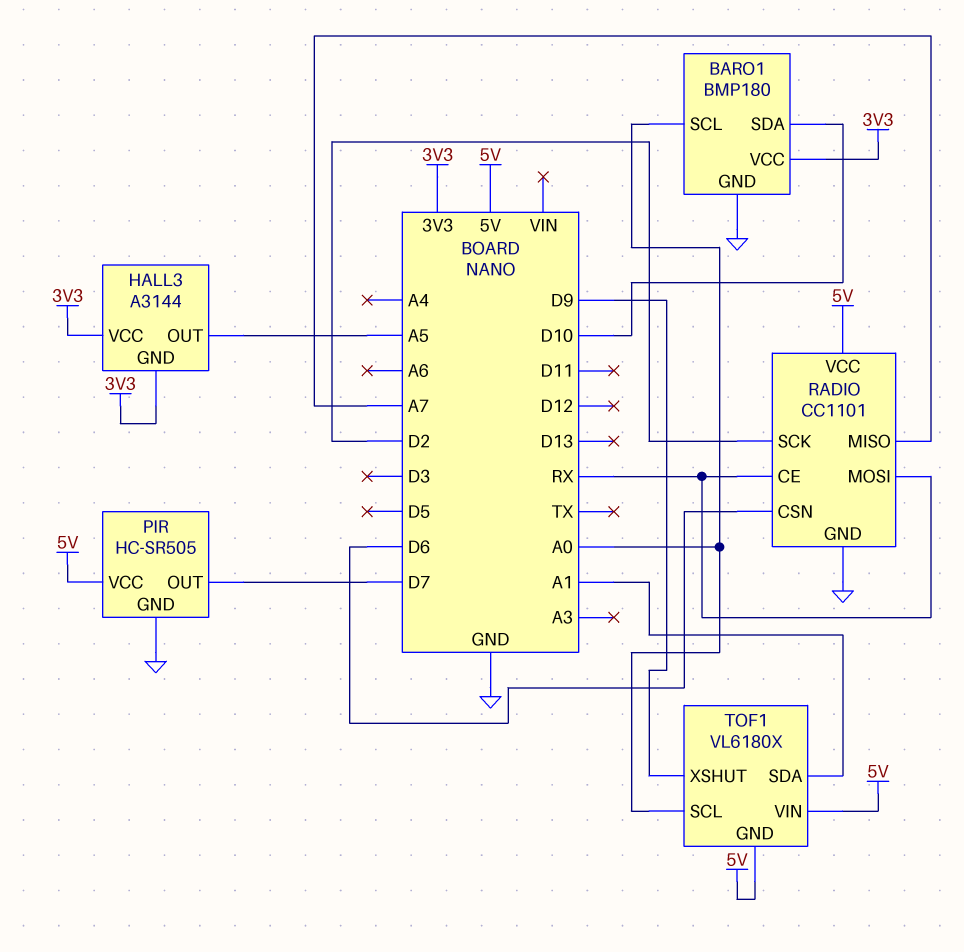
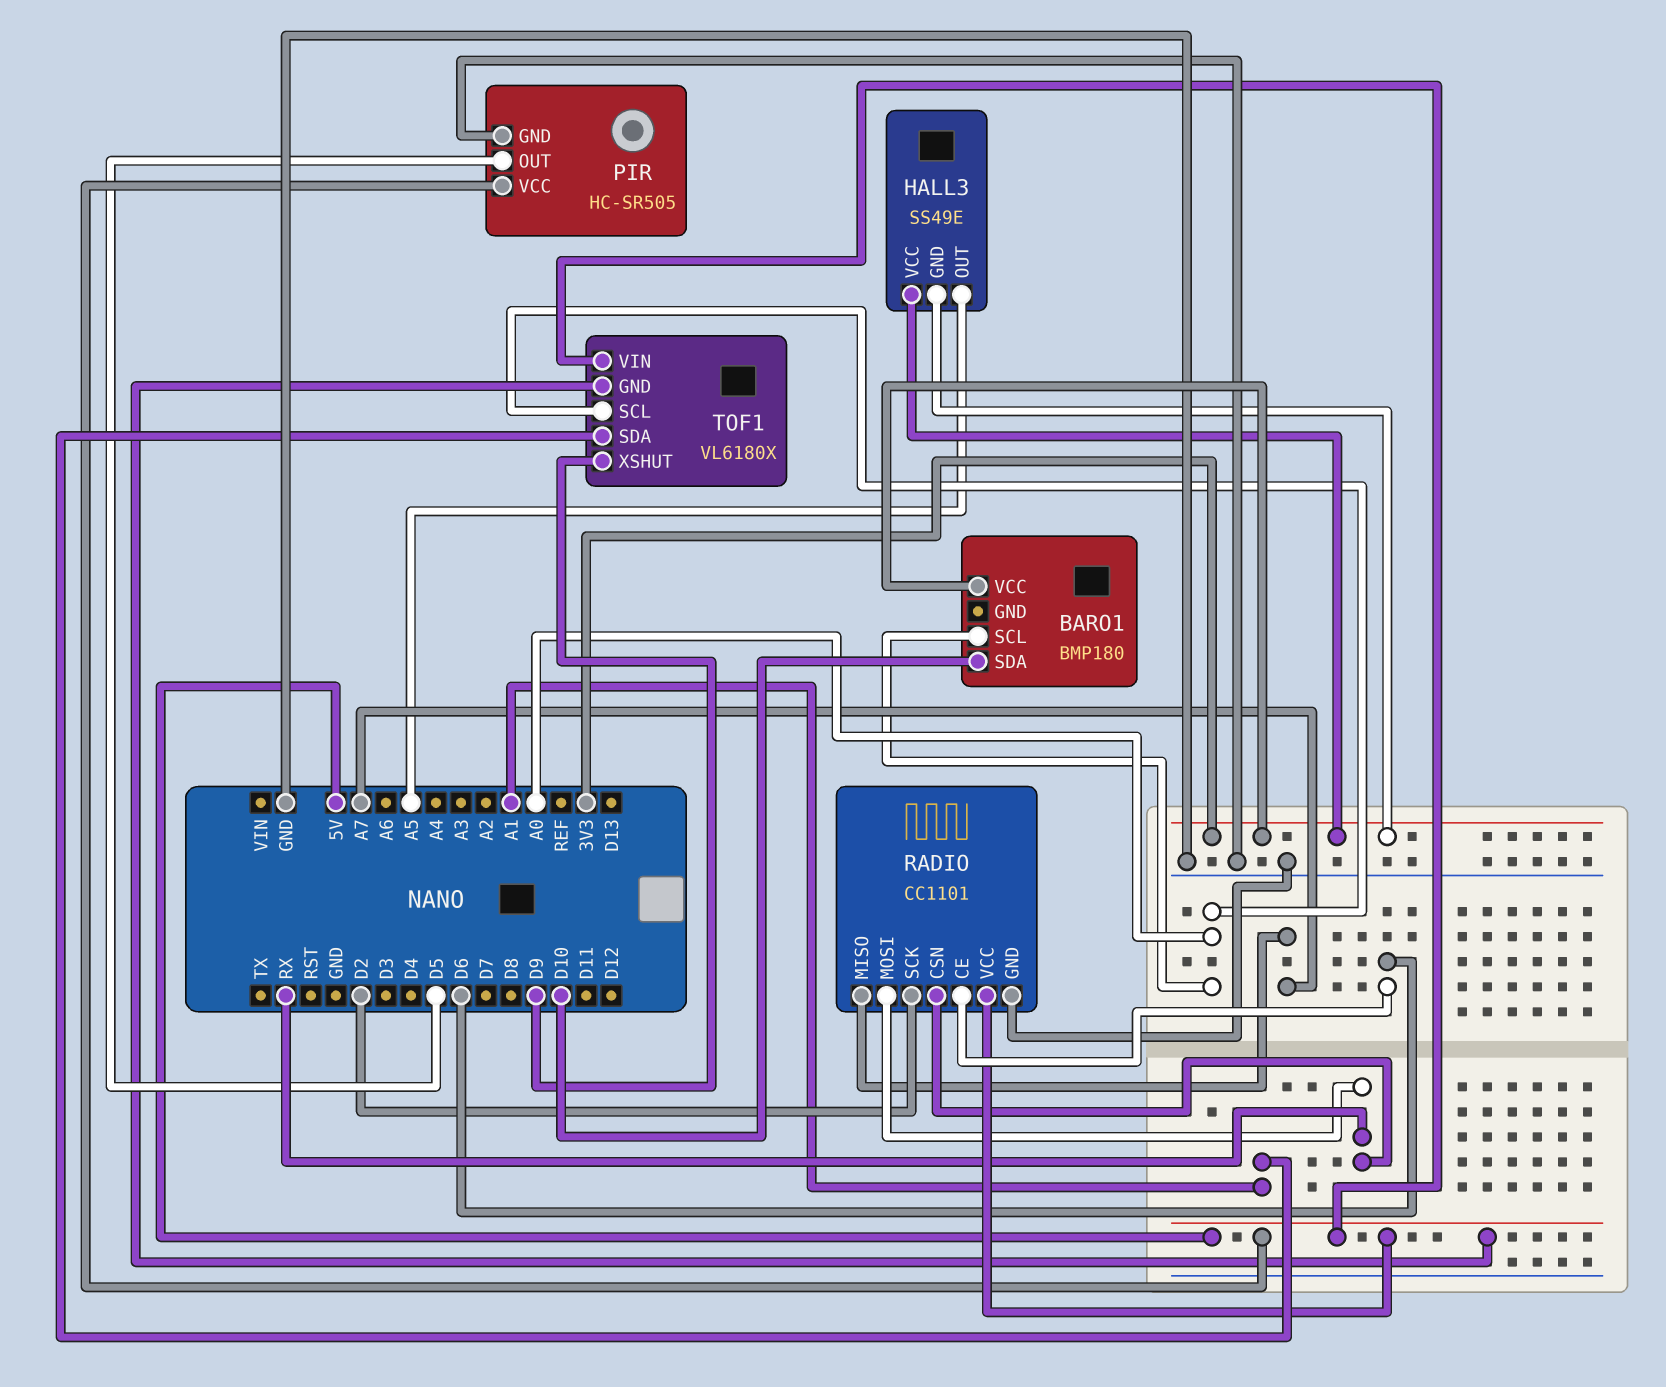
BARO1 pin GND: GND -> none
HALL3: A3144 -> SS49E
PIR pin OUT: D7 -> D5
RADIO pin CE: RX -> D6
RADIO pin CSN: D6 -> RX

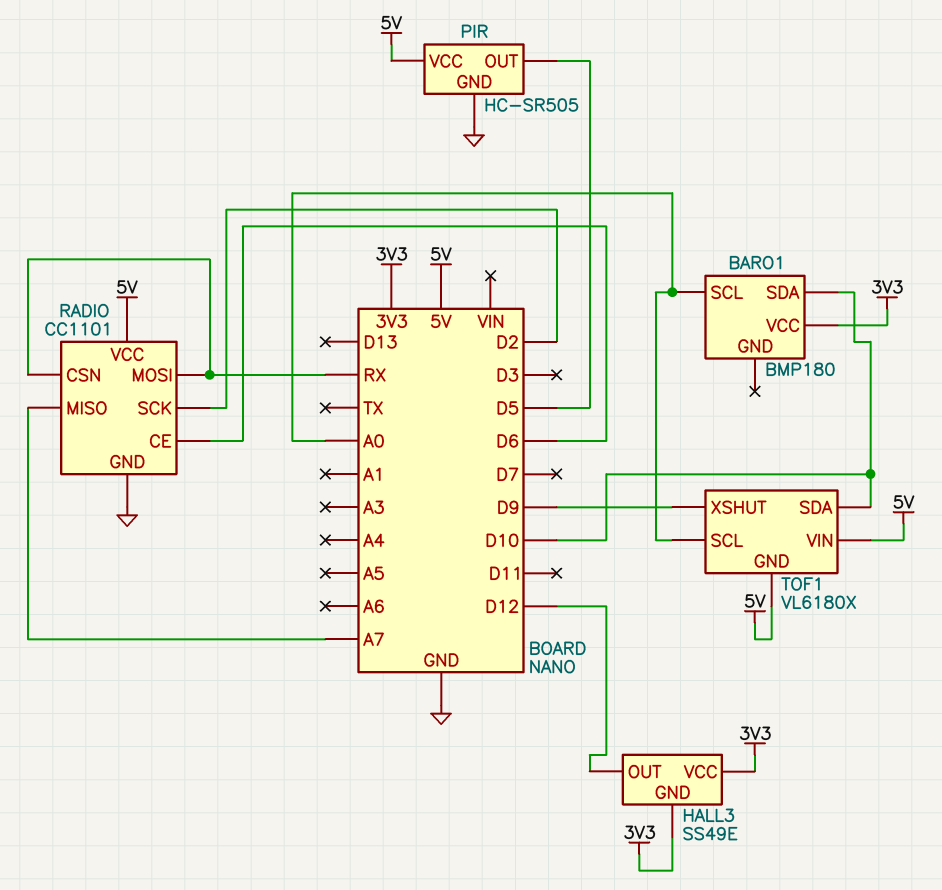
HALL3 pin OUT: A5 -> D12
TOF1 pin SDA: A1 -> D10

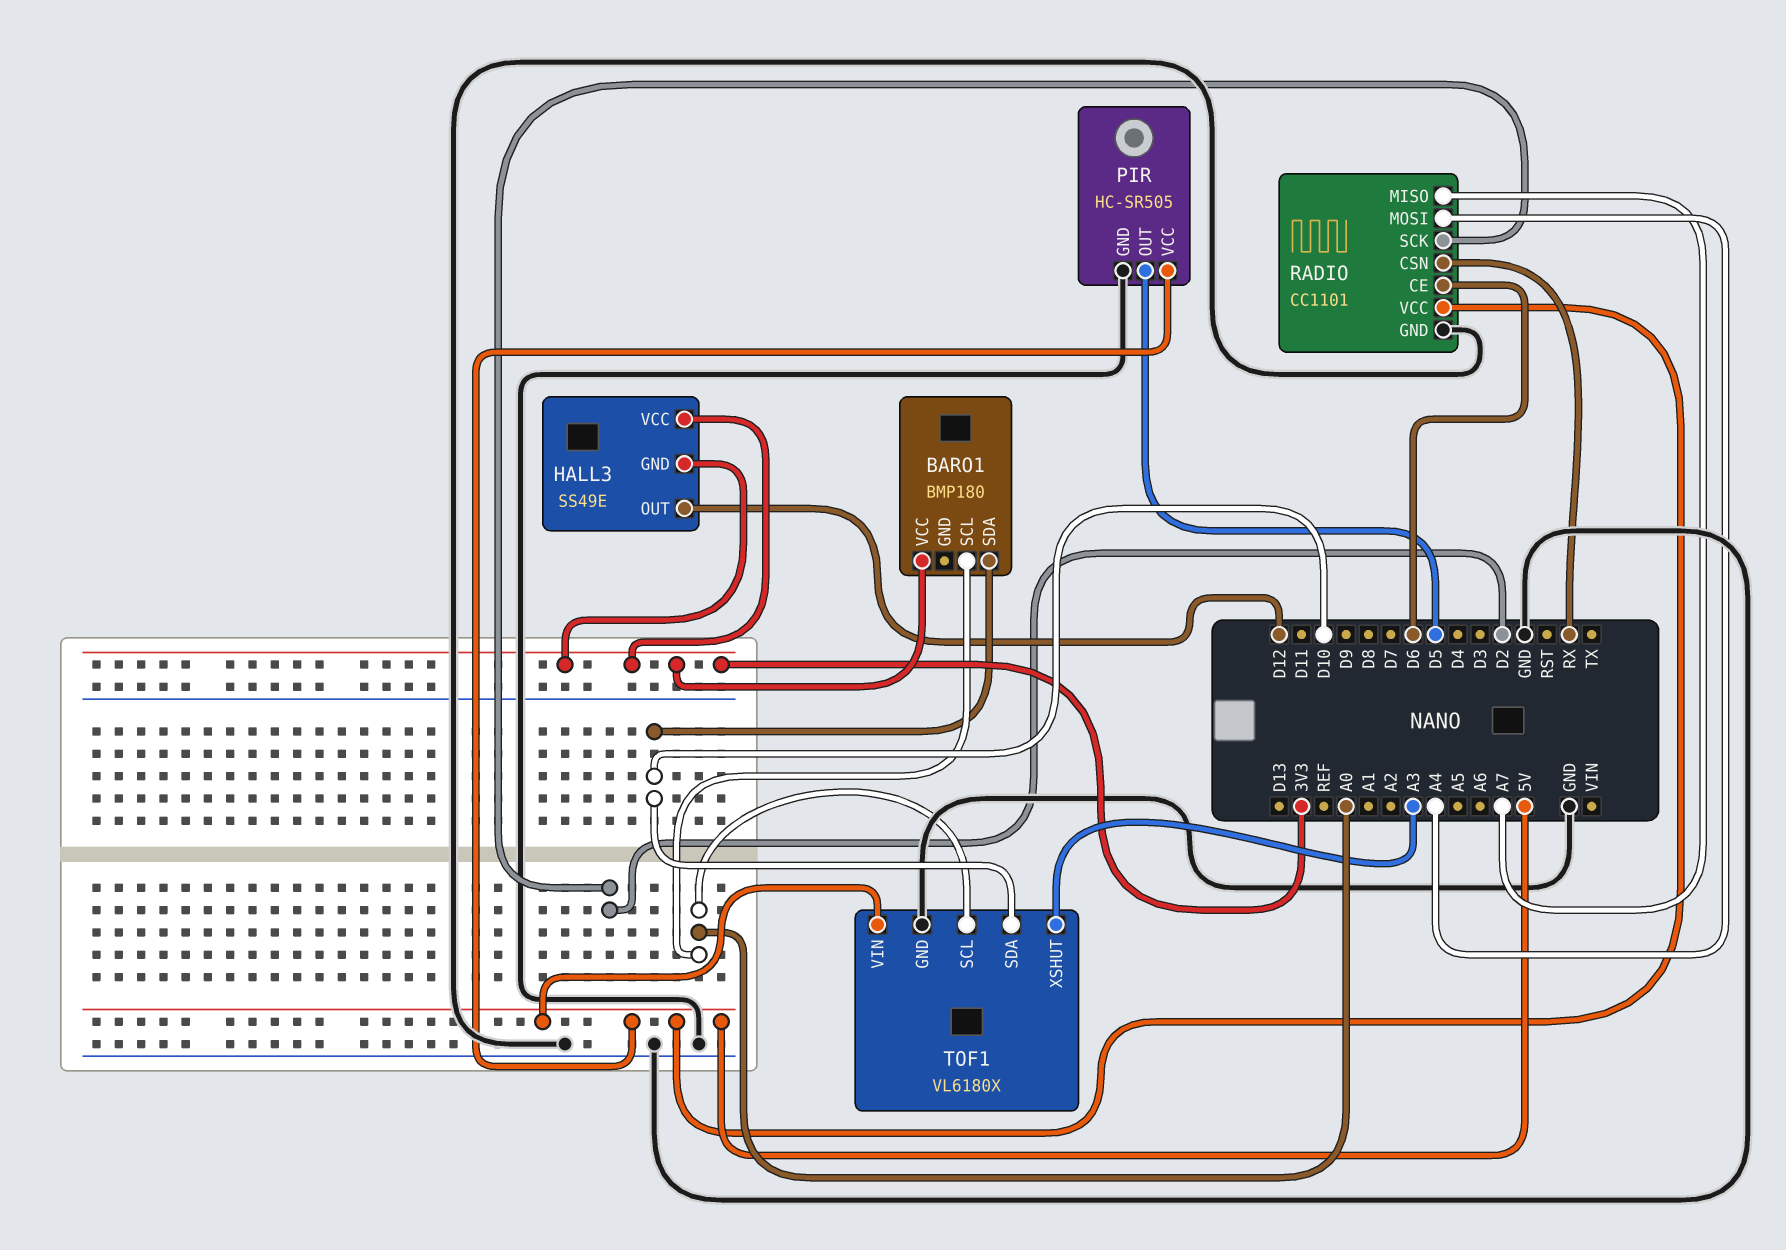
RADIO pin MOSI: RX -> A4
TOF1 pin GND: 5V -> GND
TOF1 pin XSHUT: D9 -> A3

